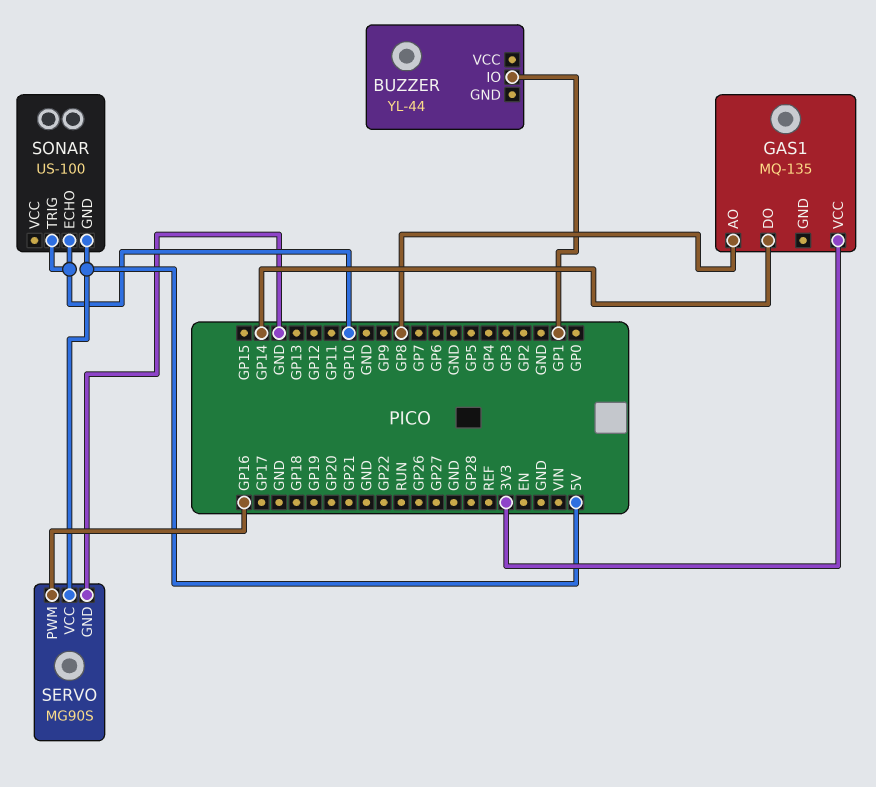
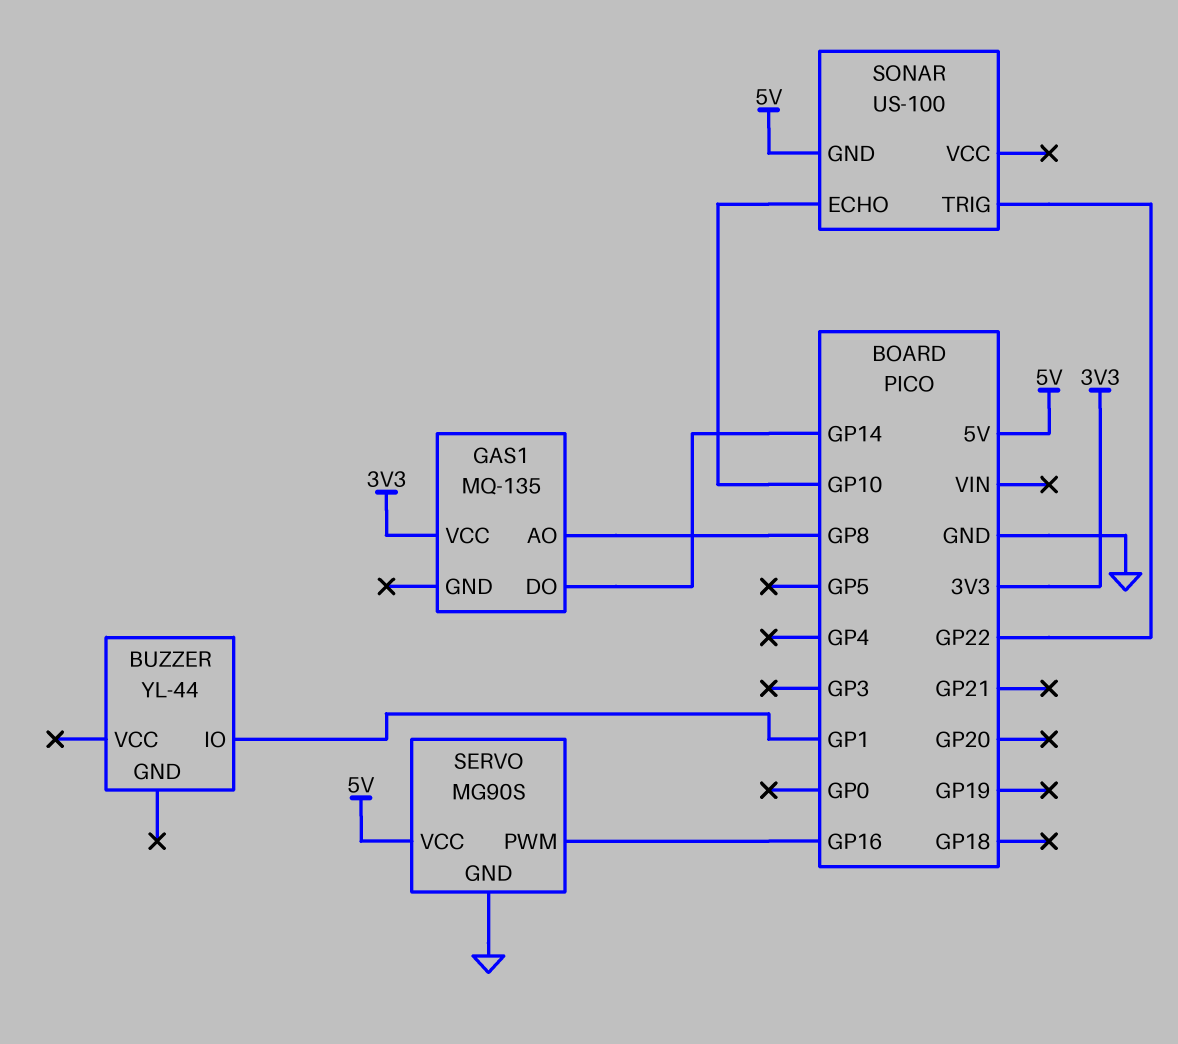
SONAR pin TRIG: GP10 -> GP22

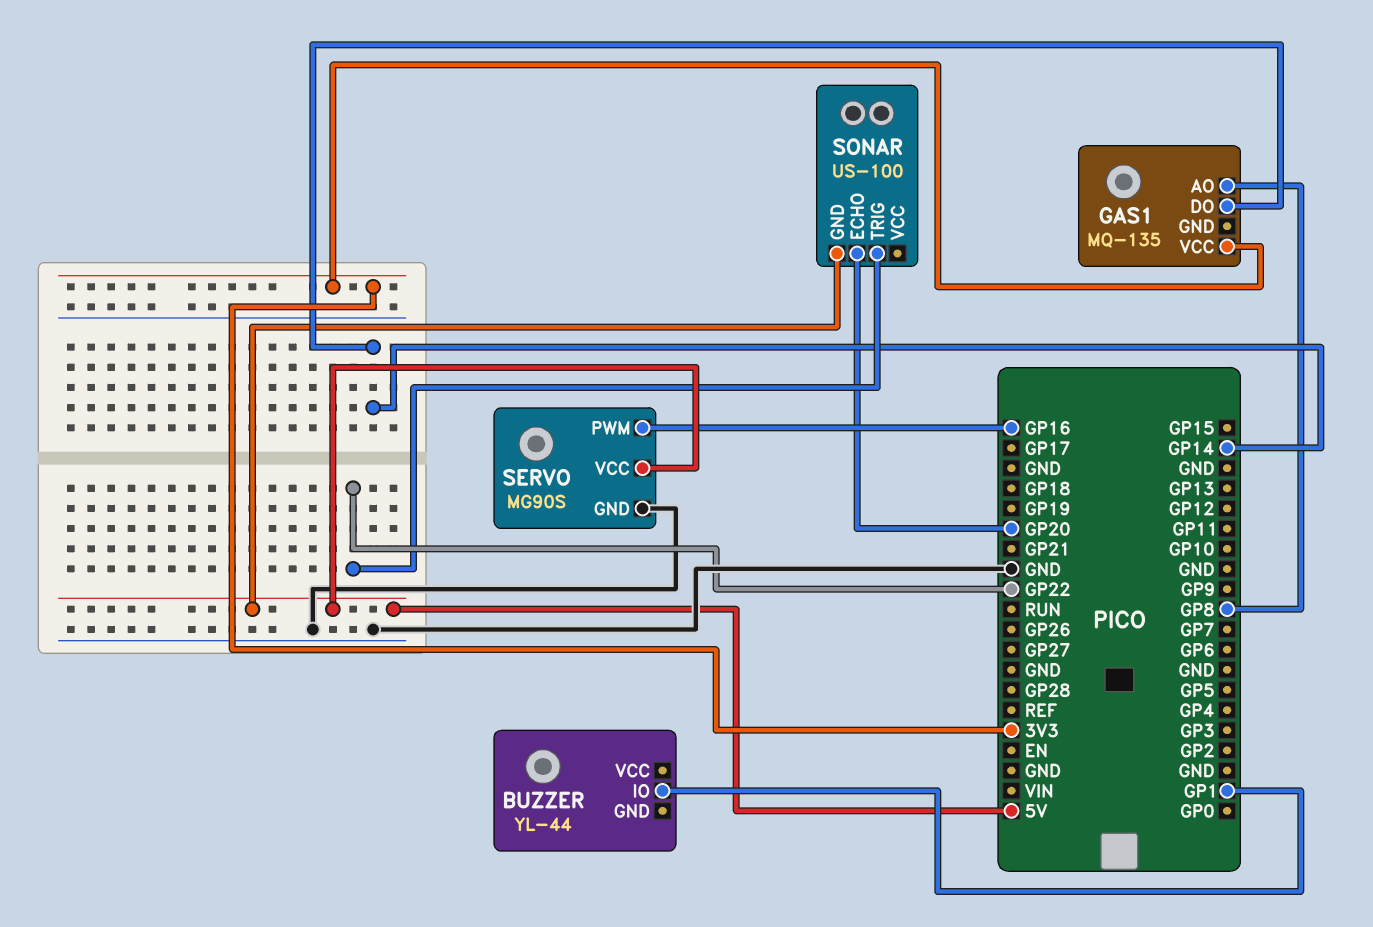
SONAR pin ECHO: GP10 -> GP20

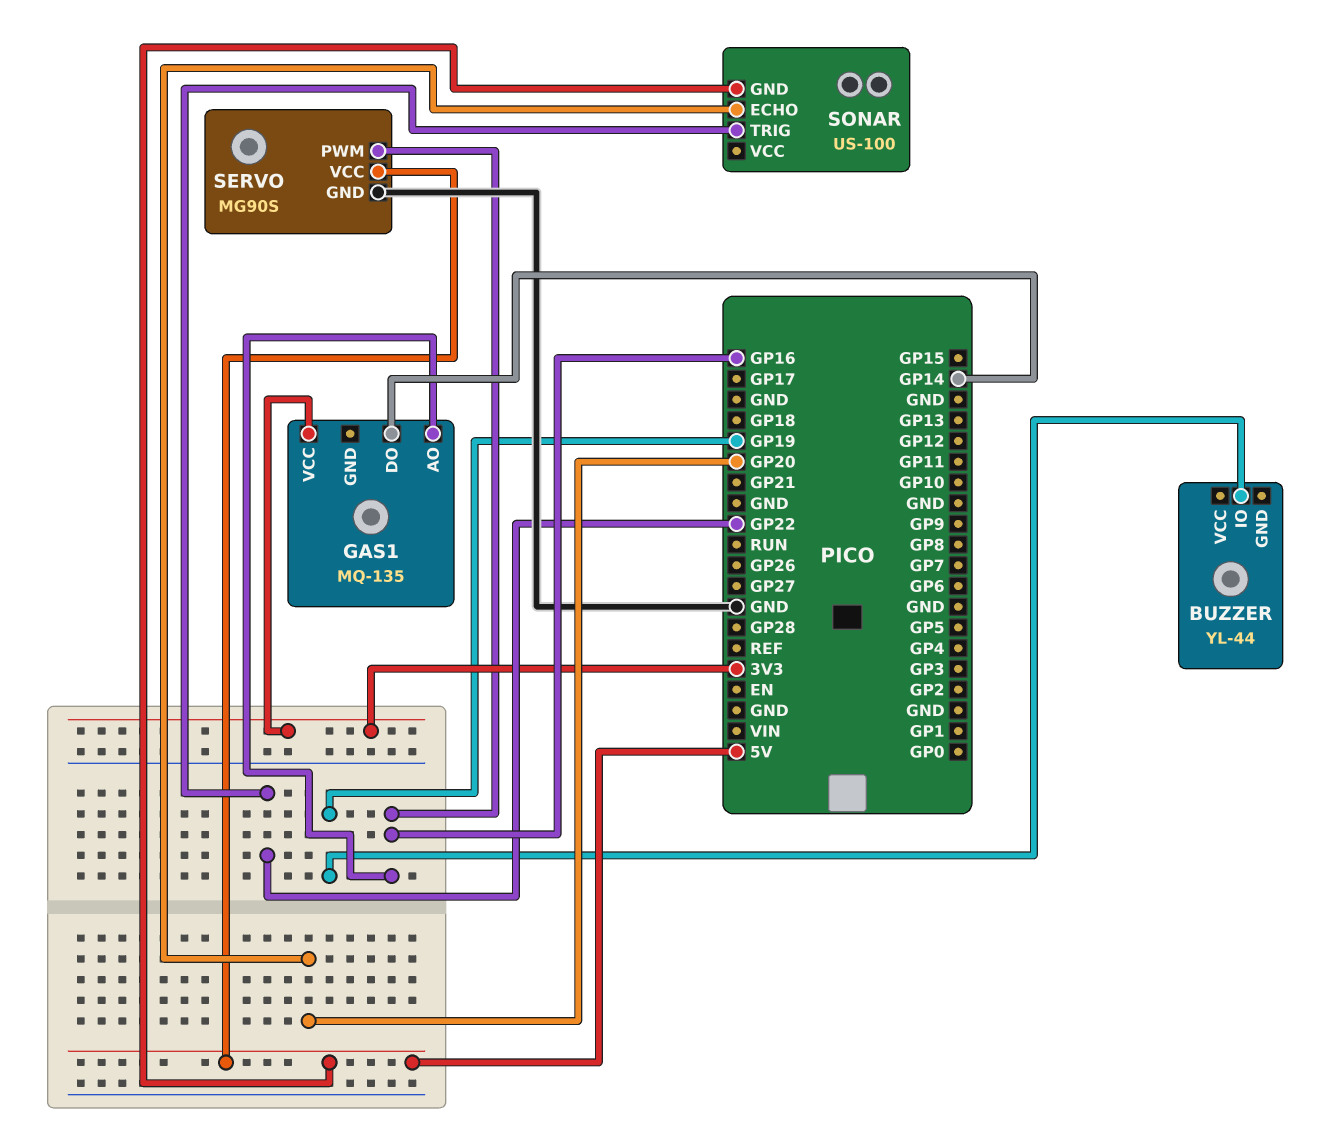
BUZZER pin IO: GP1 -> GP19
GAS1 pin AO: GP8 -> GP16

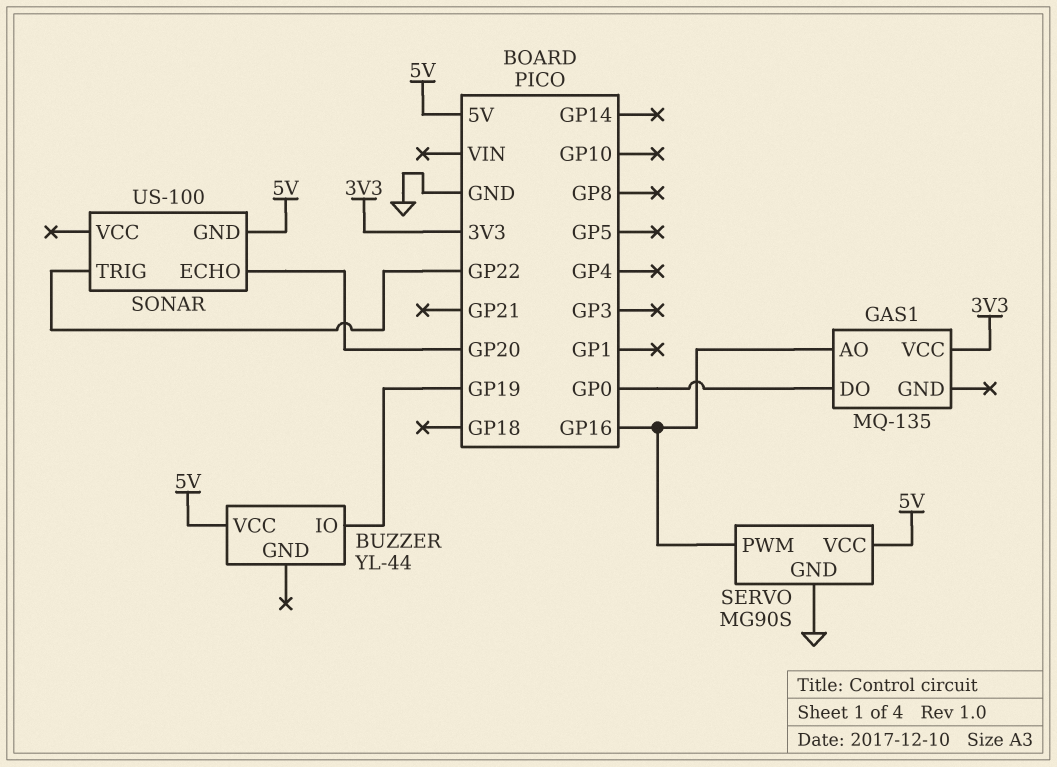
BUZZER pin VCC: none -> 5V
GAS1 pin DO: GP14 -> GP0

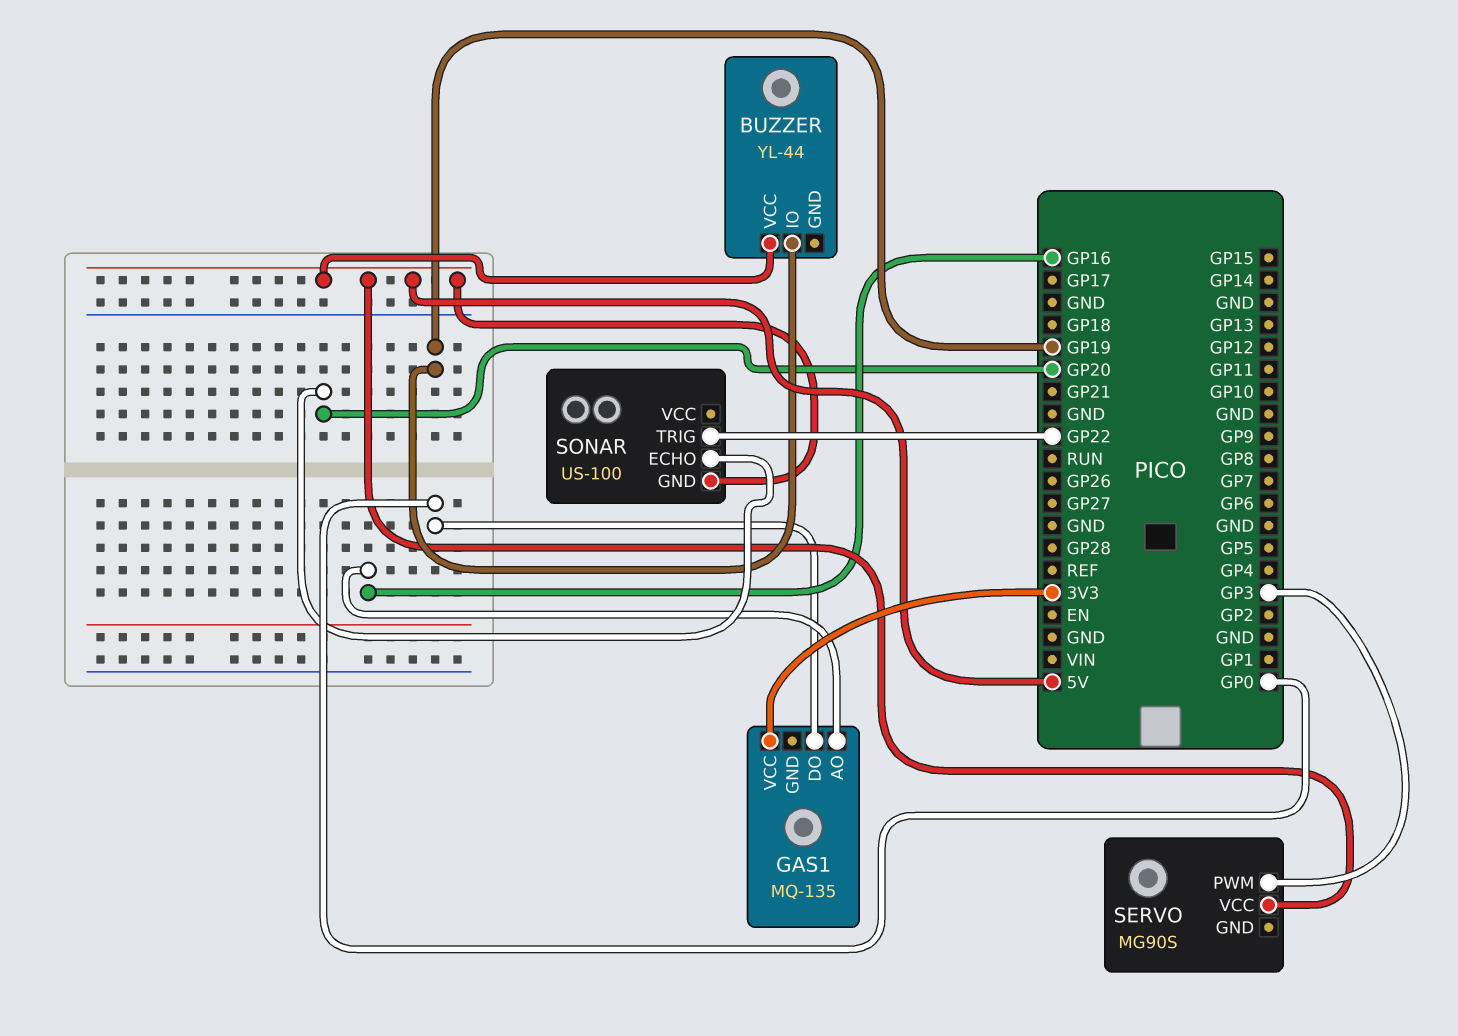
SERVO pin GND: GND -> none
SERVO pin PWM: GP16 -> GP3

